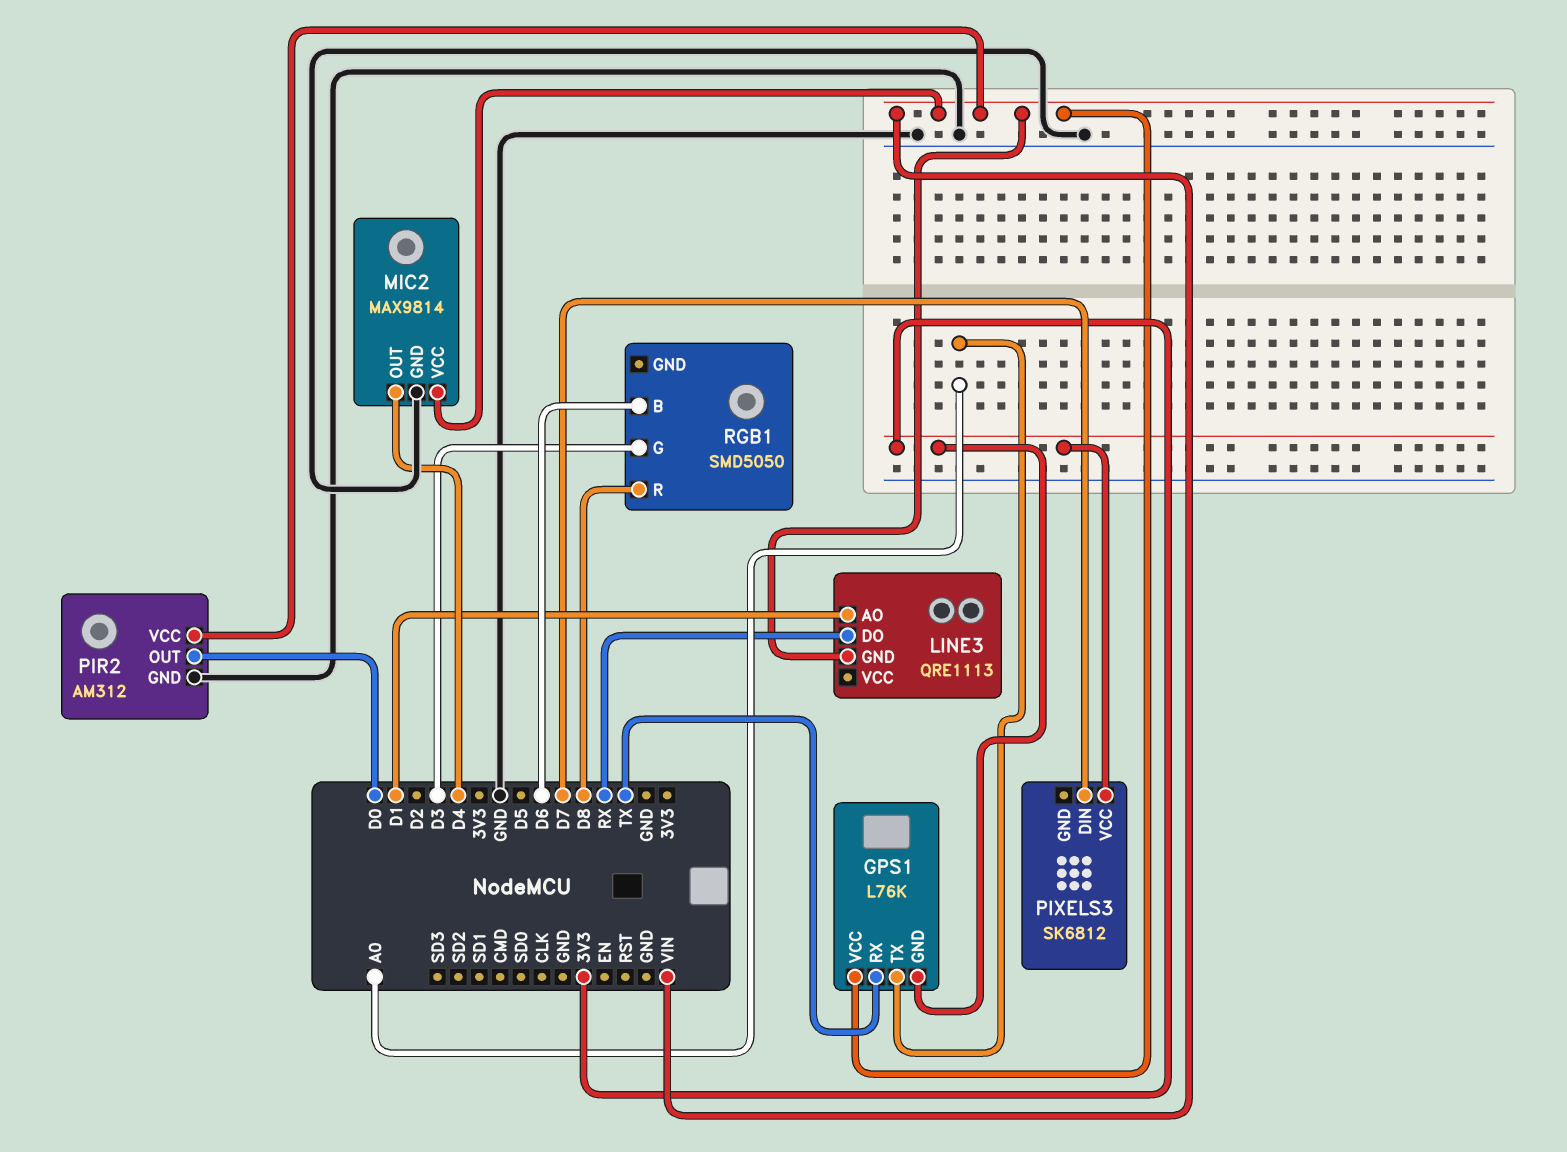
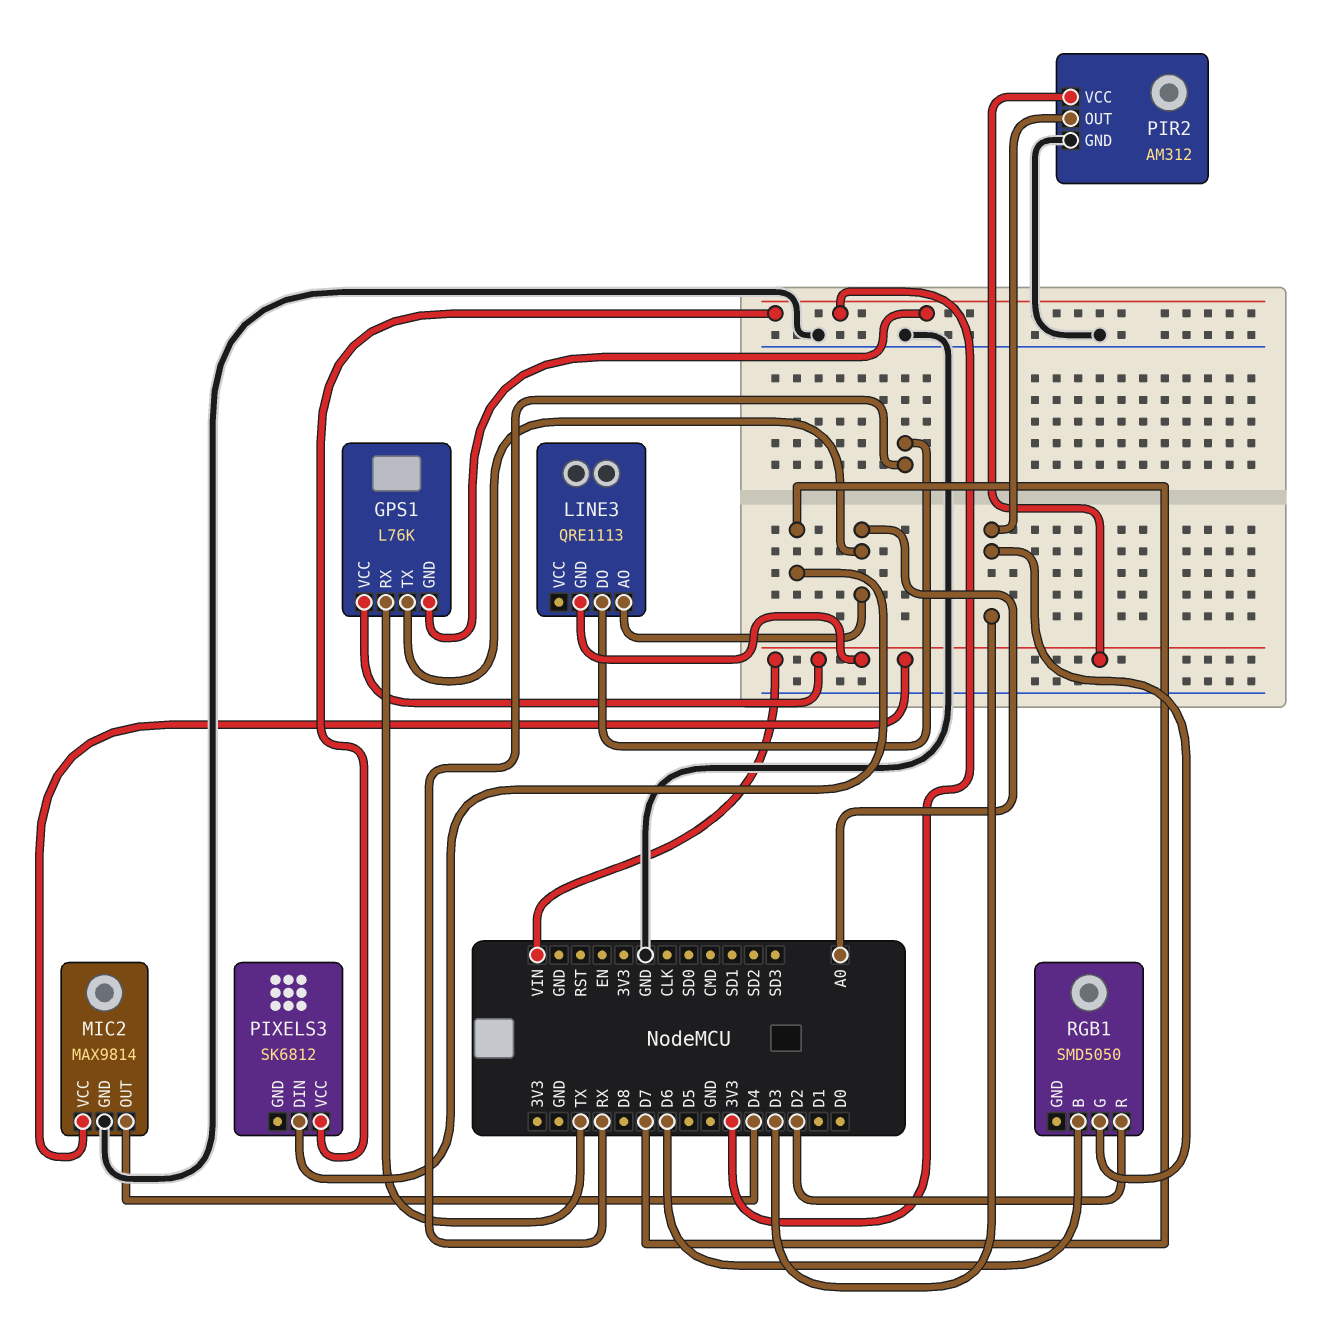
LINE3 pin AO: D1 -> A0
PIR2 pin OUT: D0 -> D3
RGB1 pin R: D8 -> D2

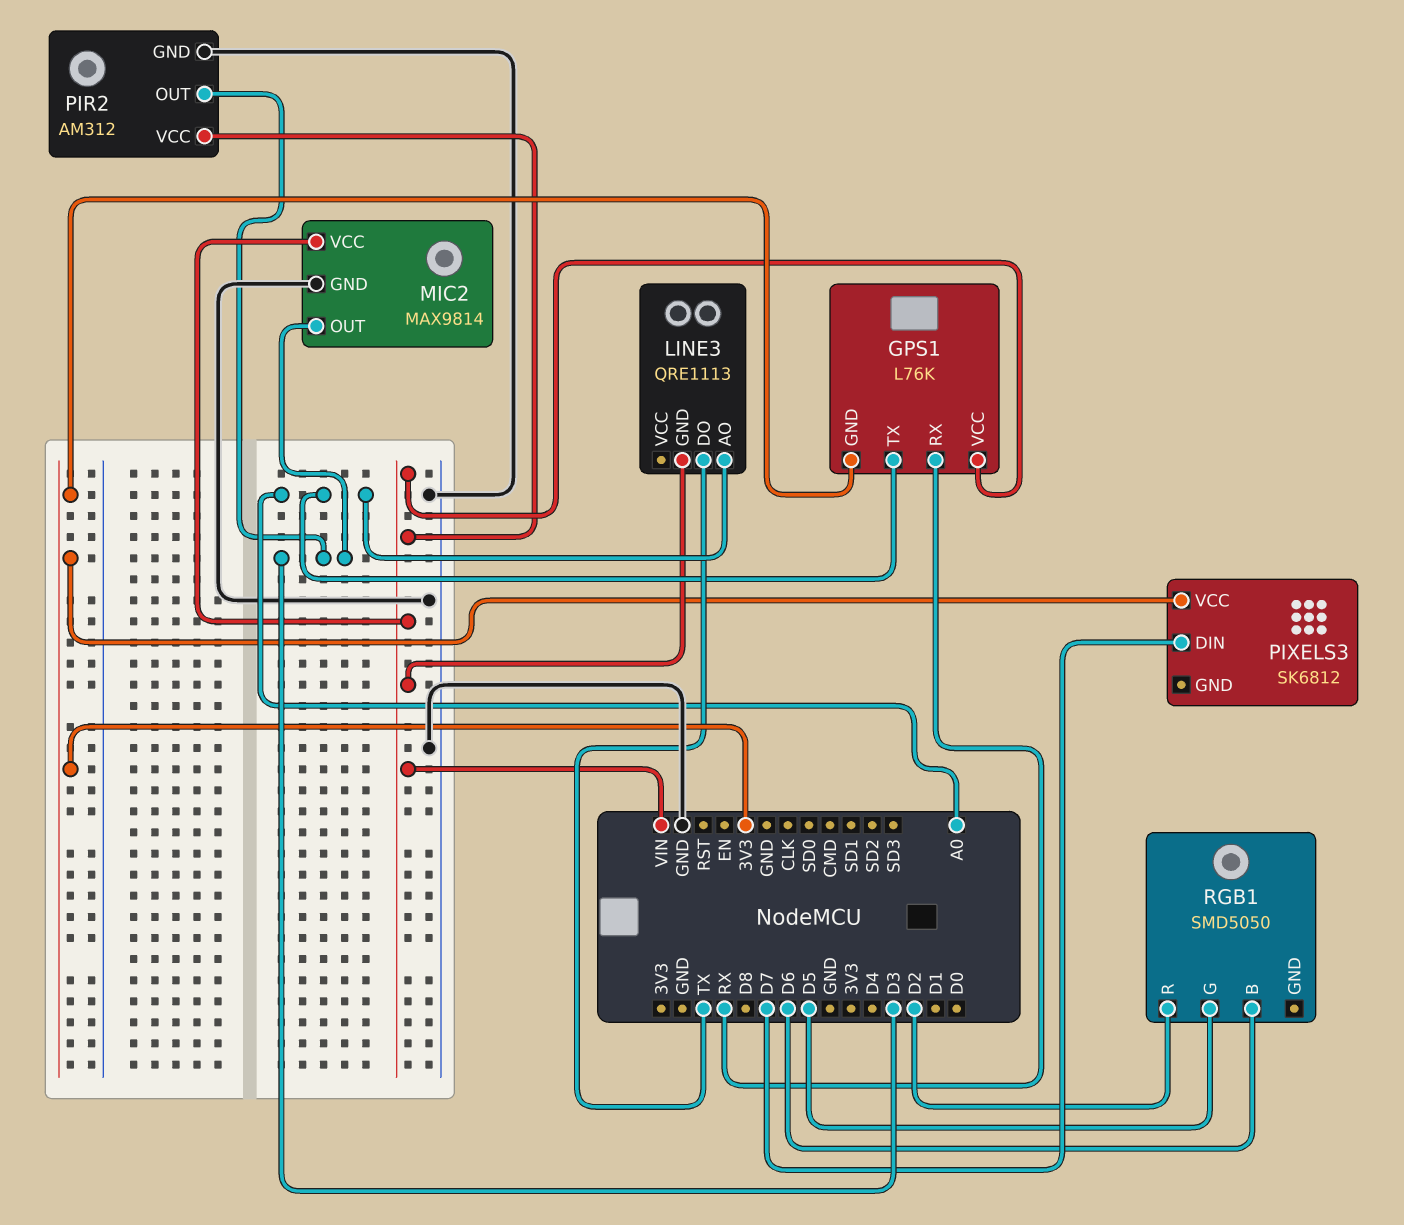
GPS1 pin RX: TX -> RX
LINE3 pin DO: RX -> TX
MIC2 pin OUT: D4 -> D3
RGB1 pin G: D3 -> D5

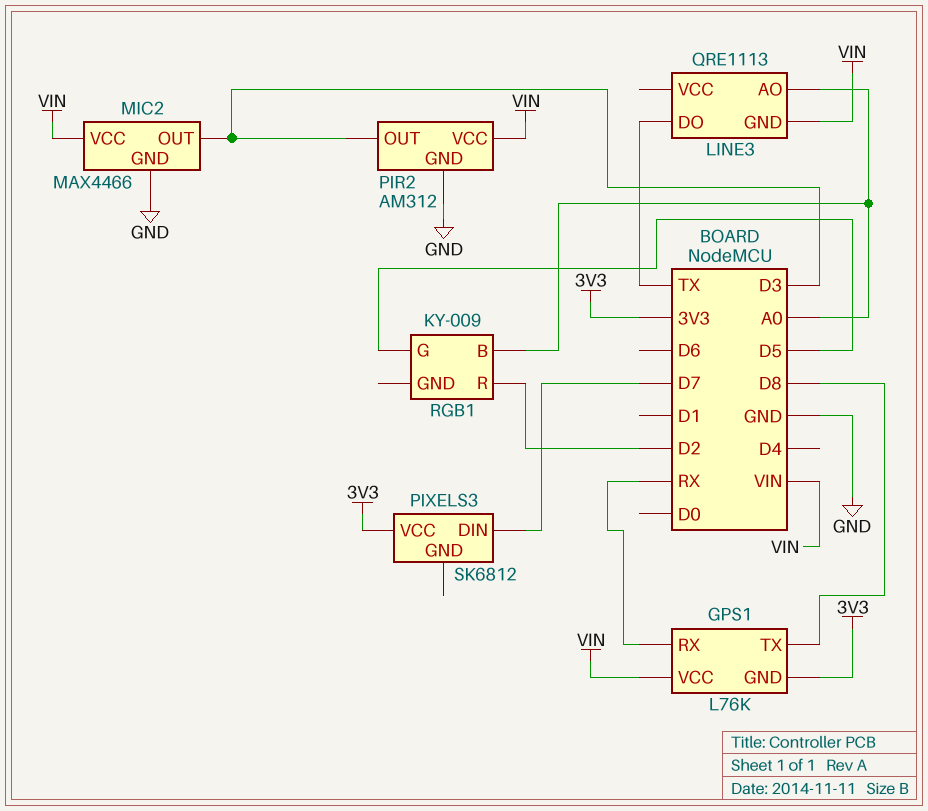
GPS1 pin TX: A0 -> D8
MIC2: MAX9814 -> MAX4466
RGB1: SMD5050 -> KY-009
RGB1 pin B: D6 -> A0

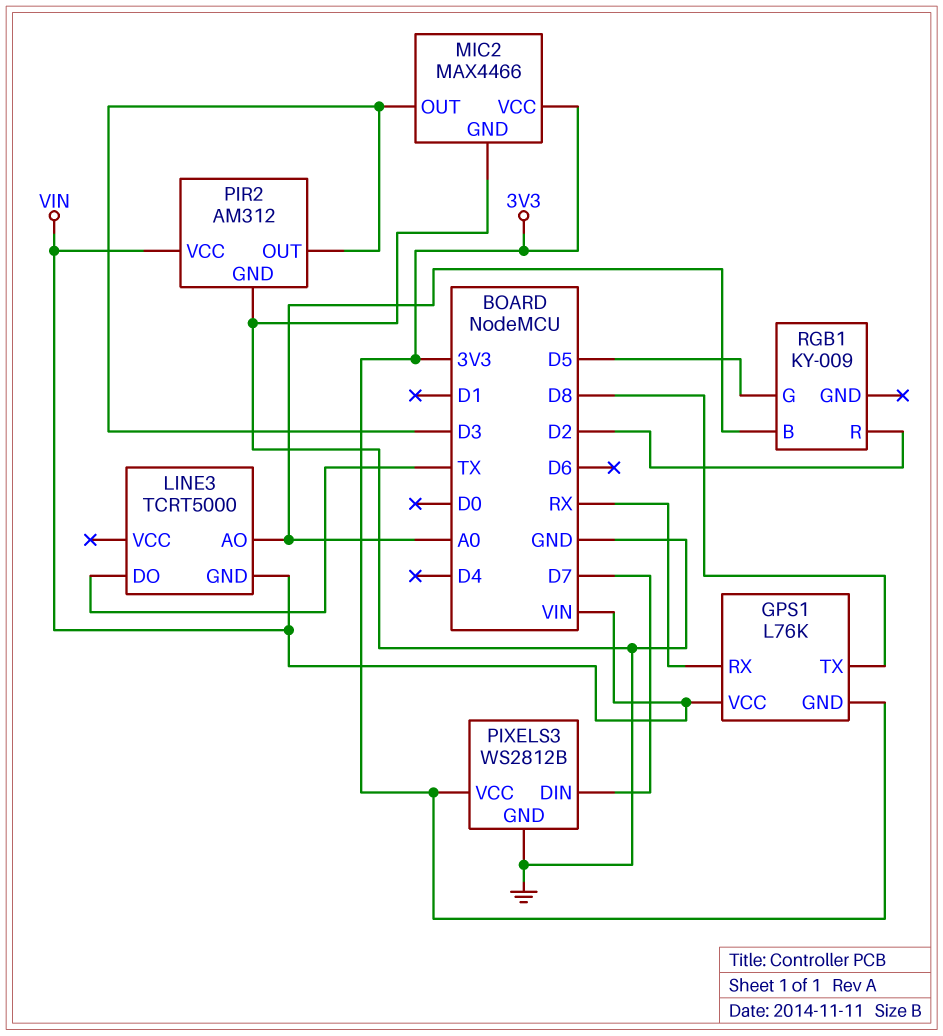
LINE3: QRE1113 -> TCRT5000
MIC2 pin VCC: VIN -> 3V3
PIXELS3: SK6812 -> WS2812B
PIXELS3 pin GND: none -> GND

